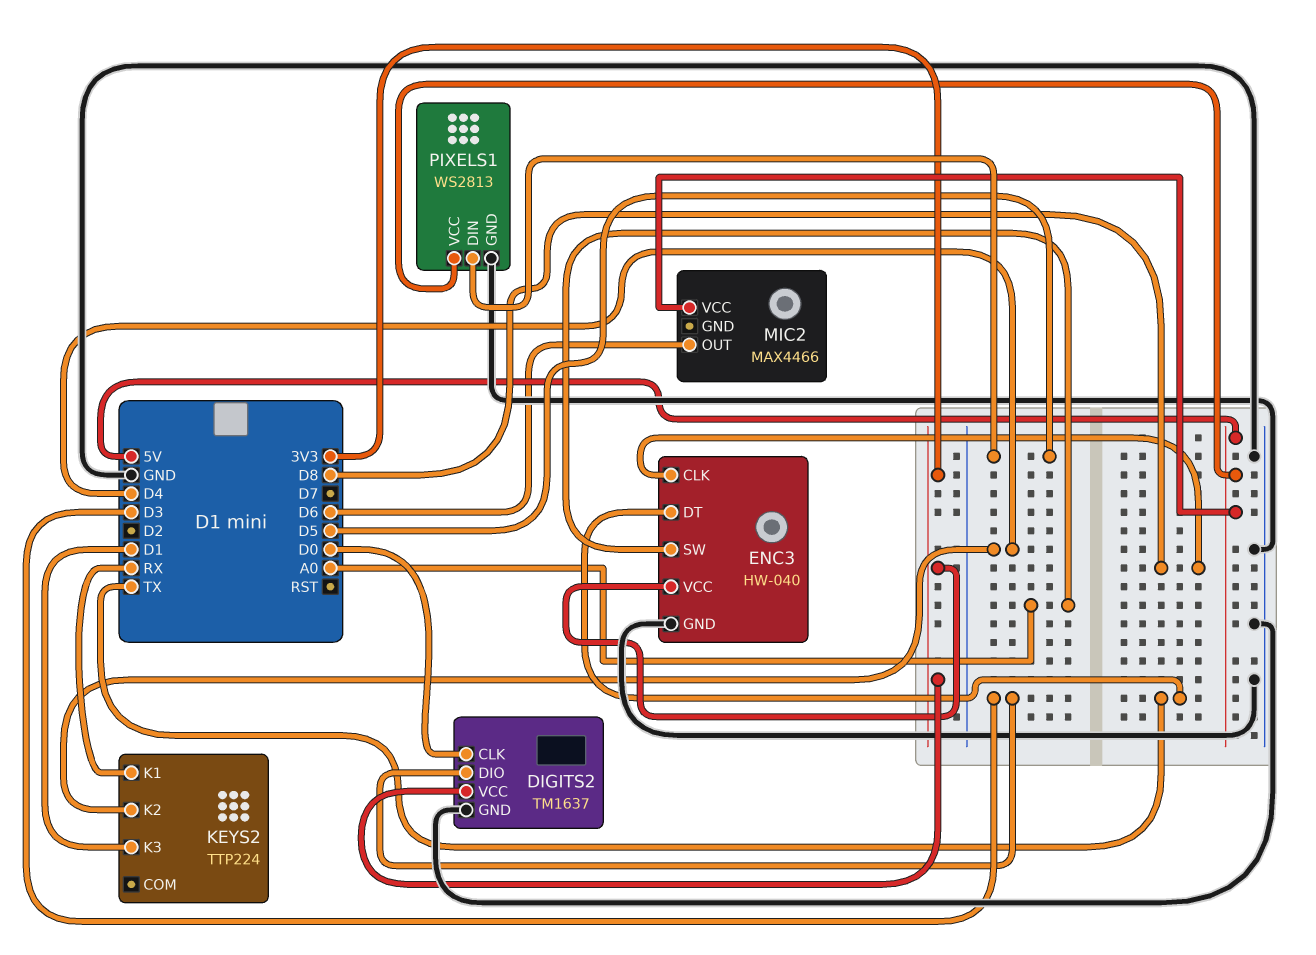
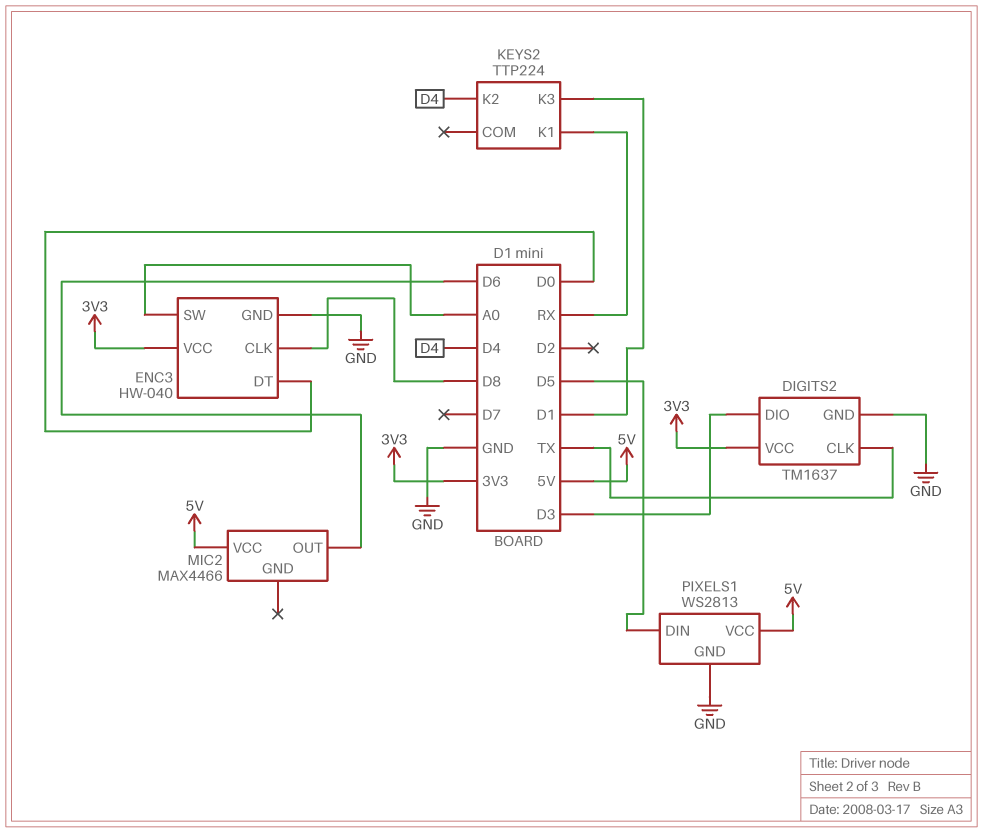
DIGITS2 pin CLK: D0 -> TX
ENC3 pin DT: TX -> D0

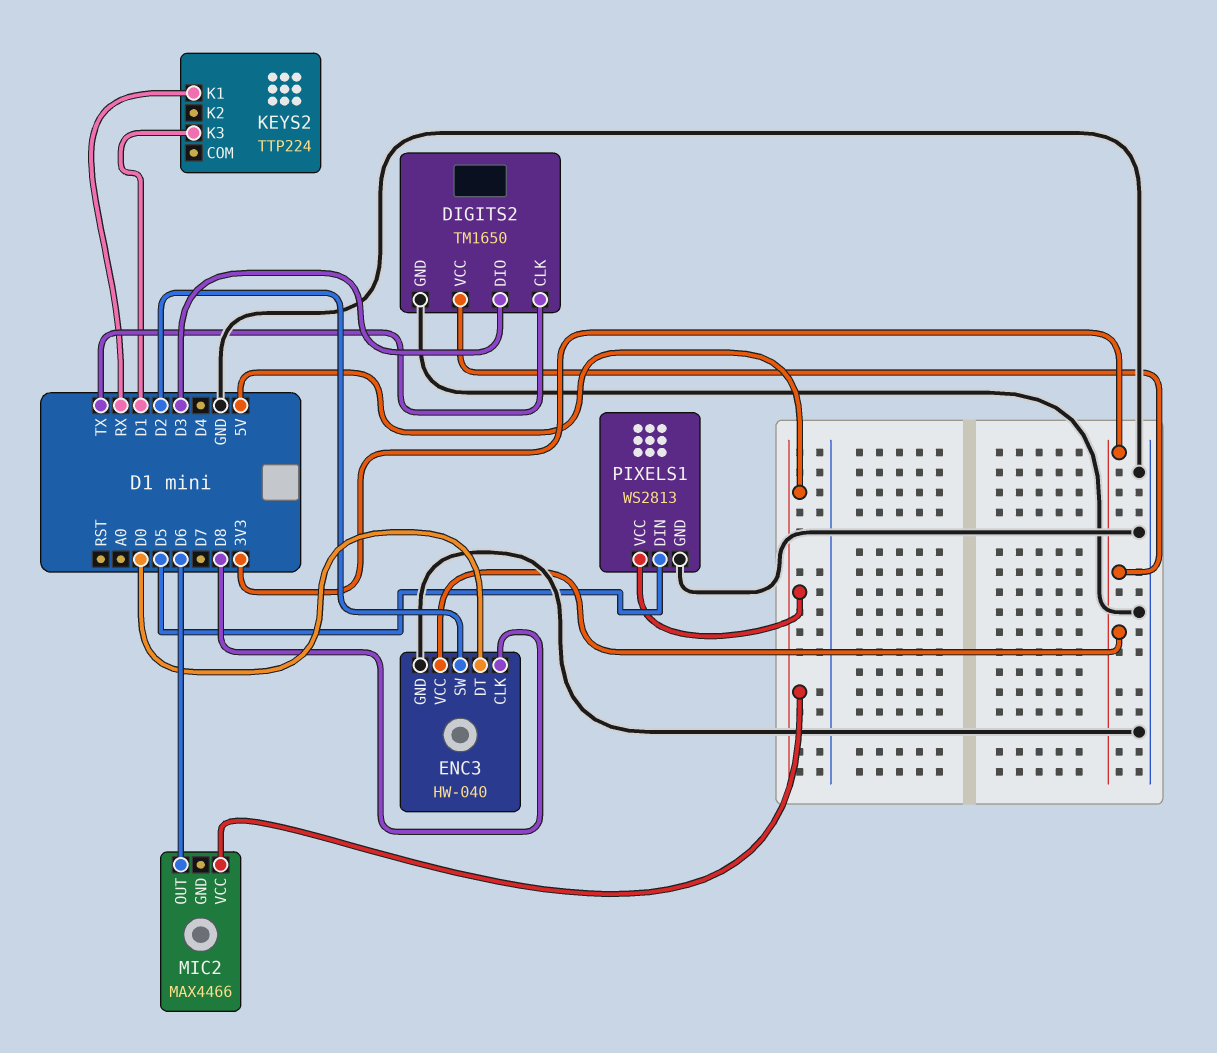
DIGITS2: TM1637 -> TM1650
ENC3 pin SW: A0 -> D2
KEYS2 pin K2: D4 -> none

